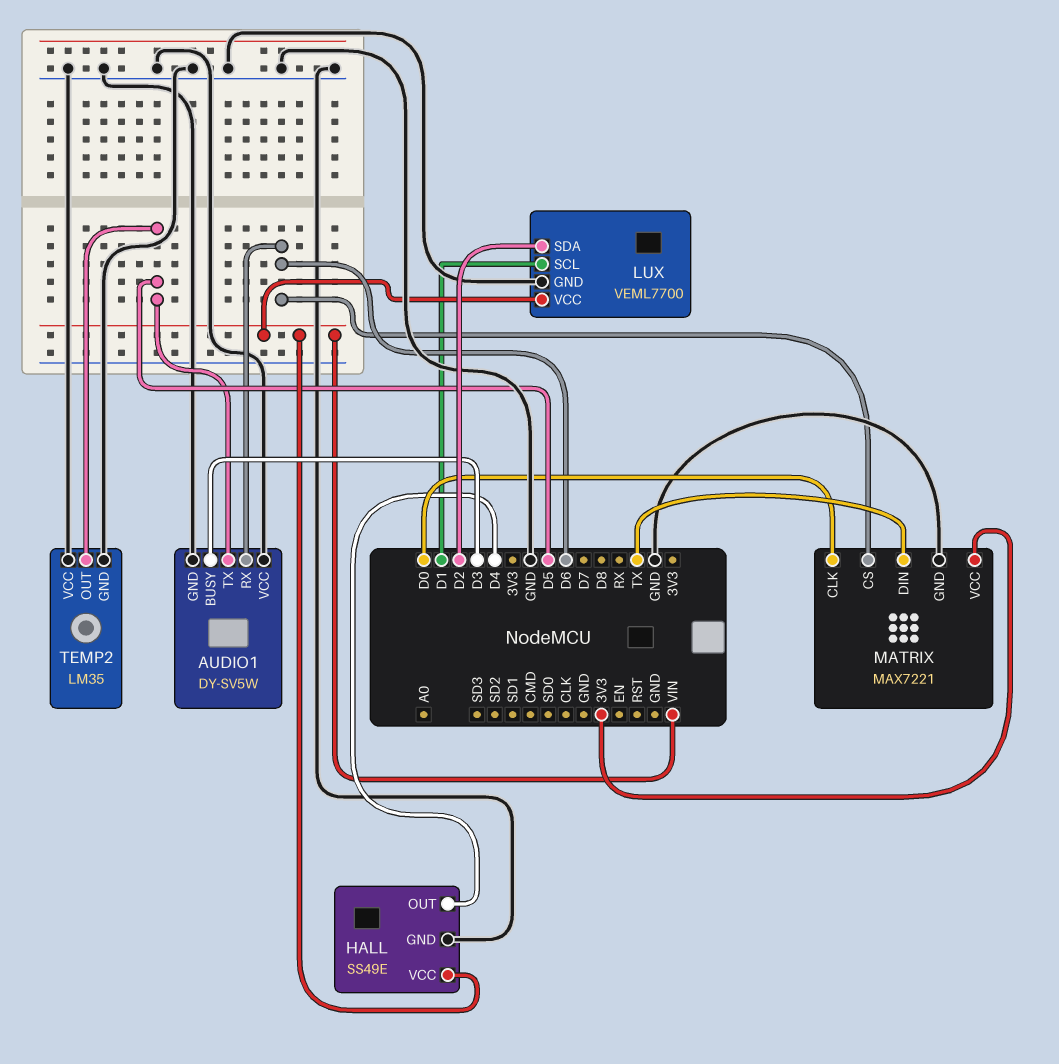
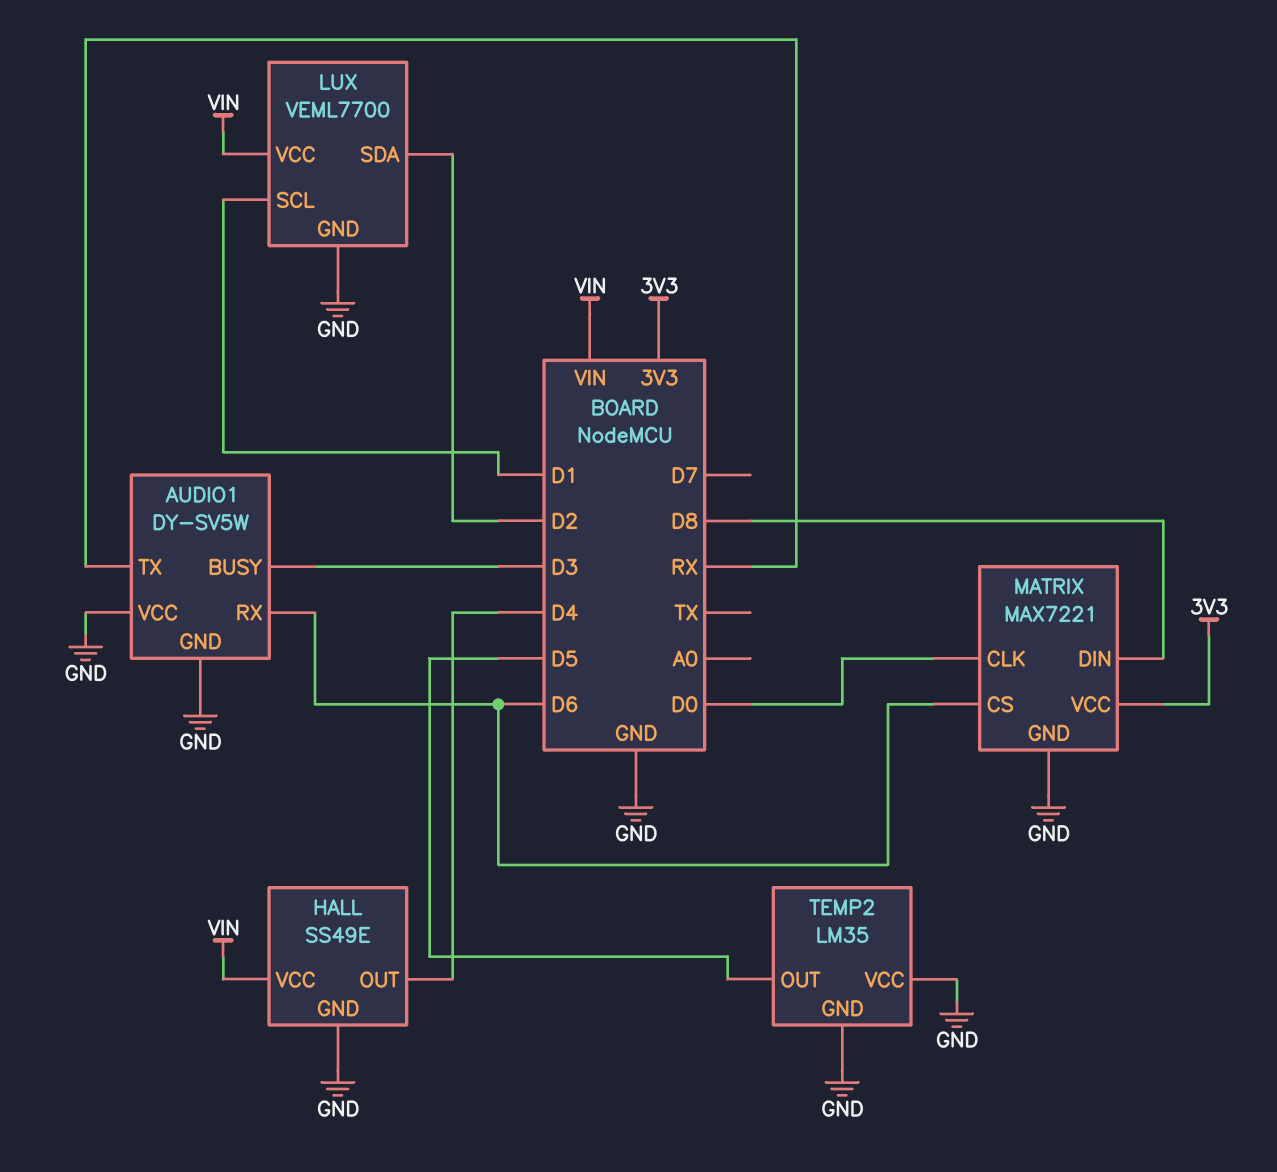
AUDIO1 pin TX: D5 -> RX
MATRIX pin DIN: TX -> D8

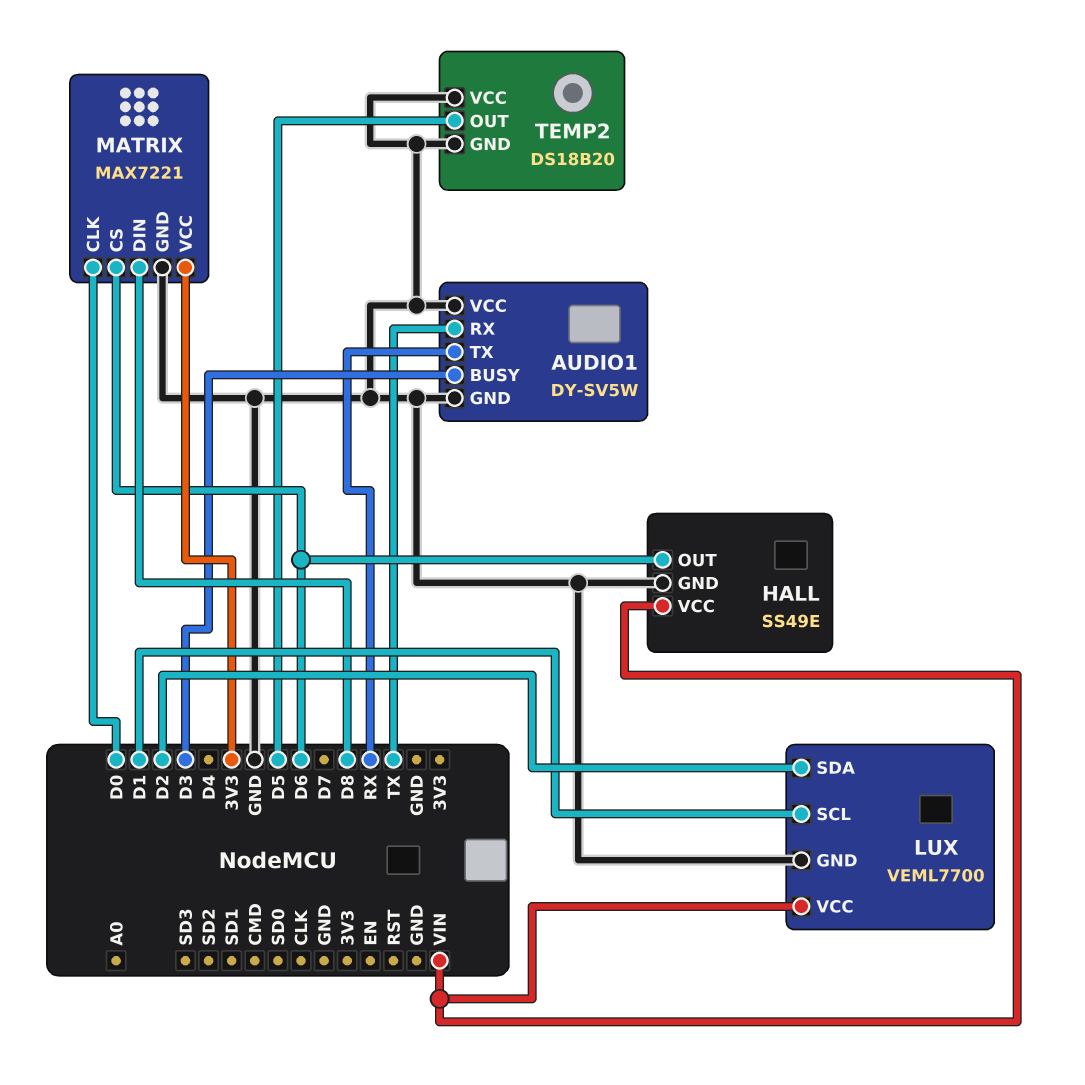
AUDIO1 pin RX: D6 -> TX
HALL pin OUT: D4 -> D6
TEMP2: LM35 -> DS18B20

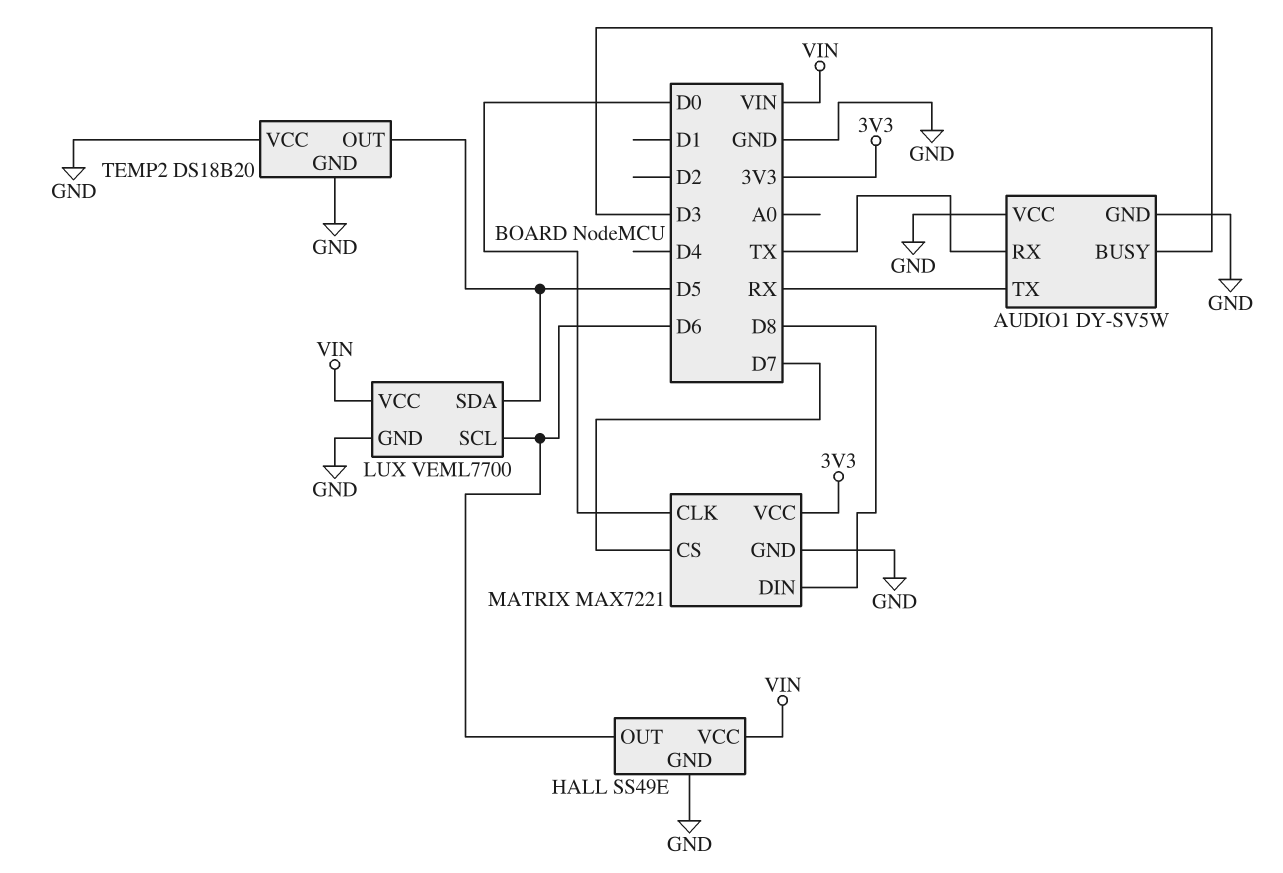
LUX pin SCL: D1 -> D6
LUX pin SDA: D2 -> D5
MATRIX pin CS: D6 -> D7

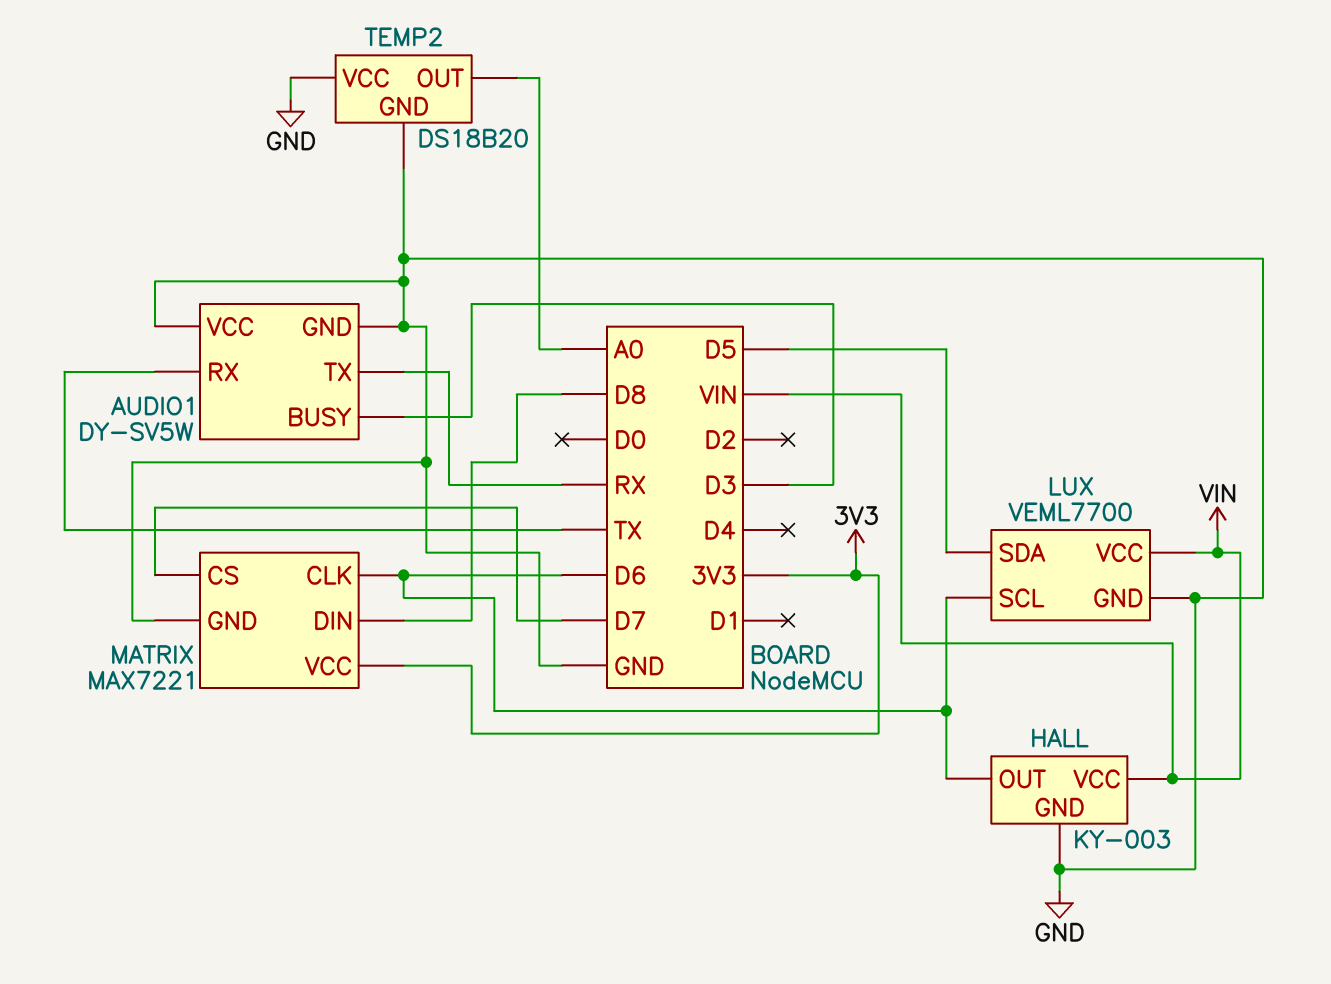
HALL: SS49E -> KY-003
MATRIX pin CLK: D0 -> D6
TEMP2 pin OUT: D5 -> A0

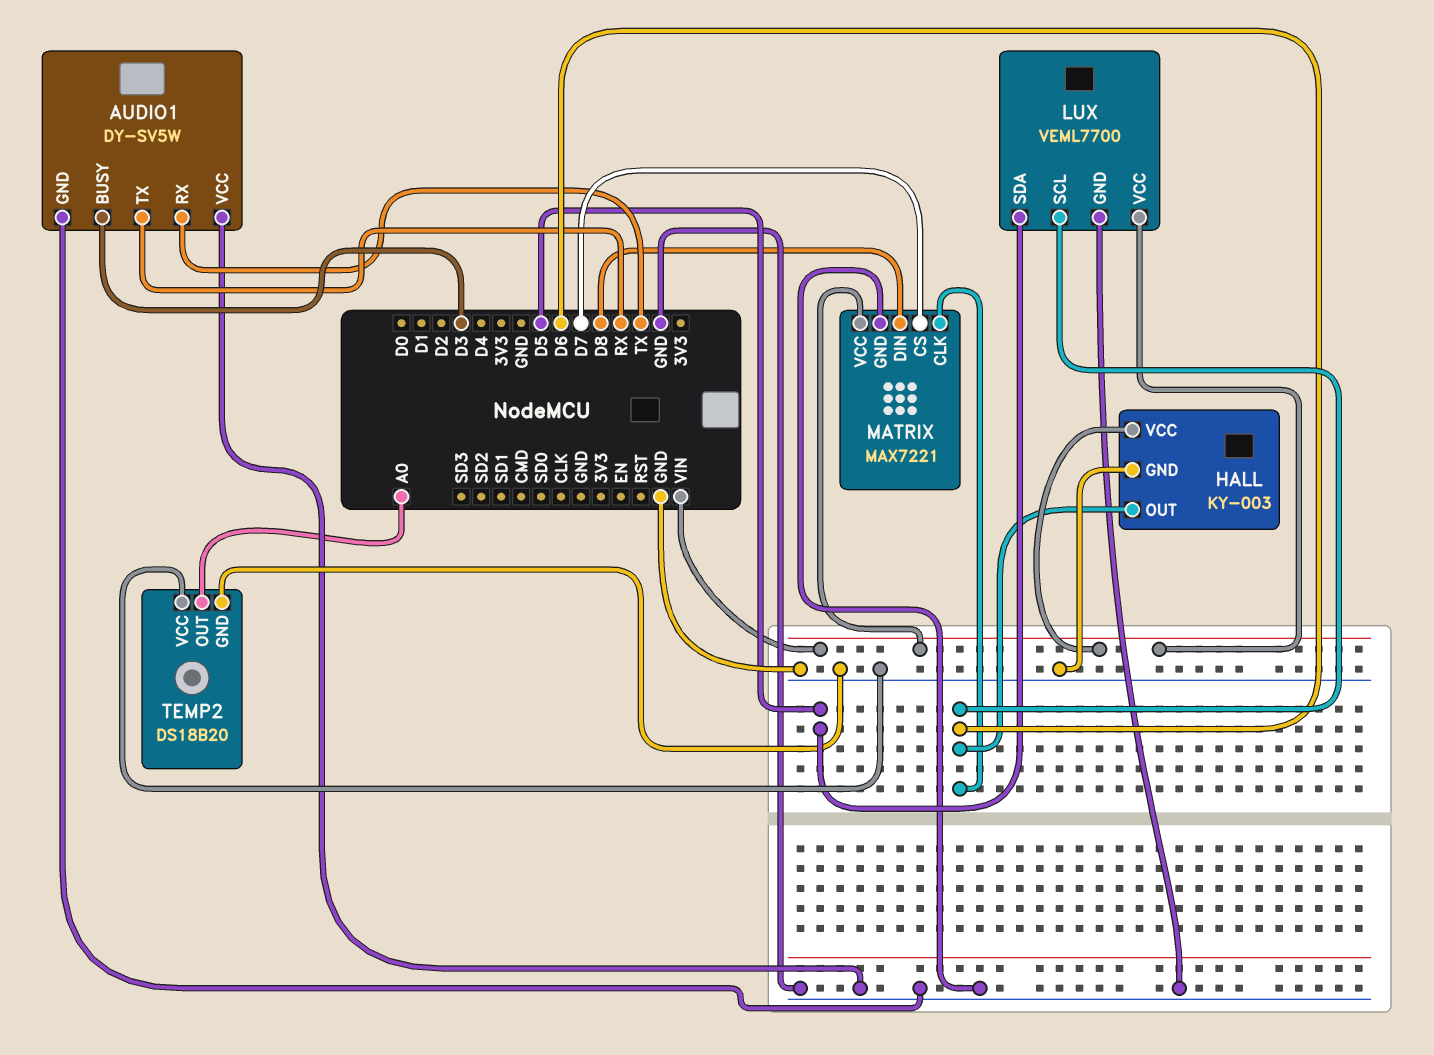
MATRIX pin VCC: 3V3 -> VIN

